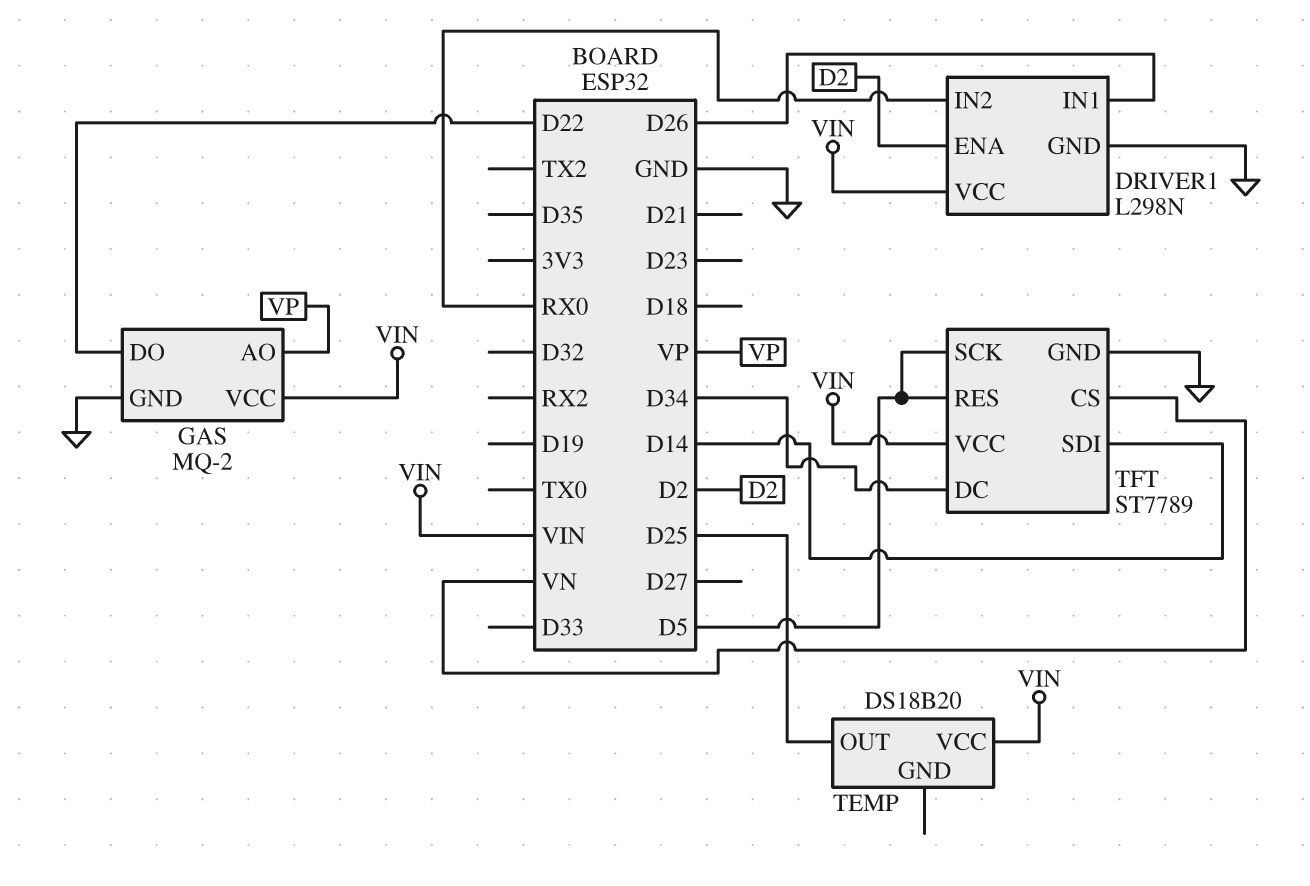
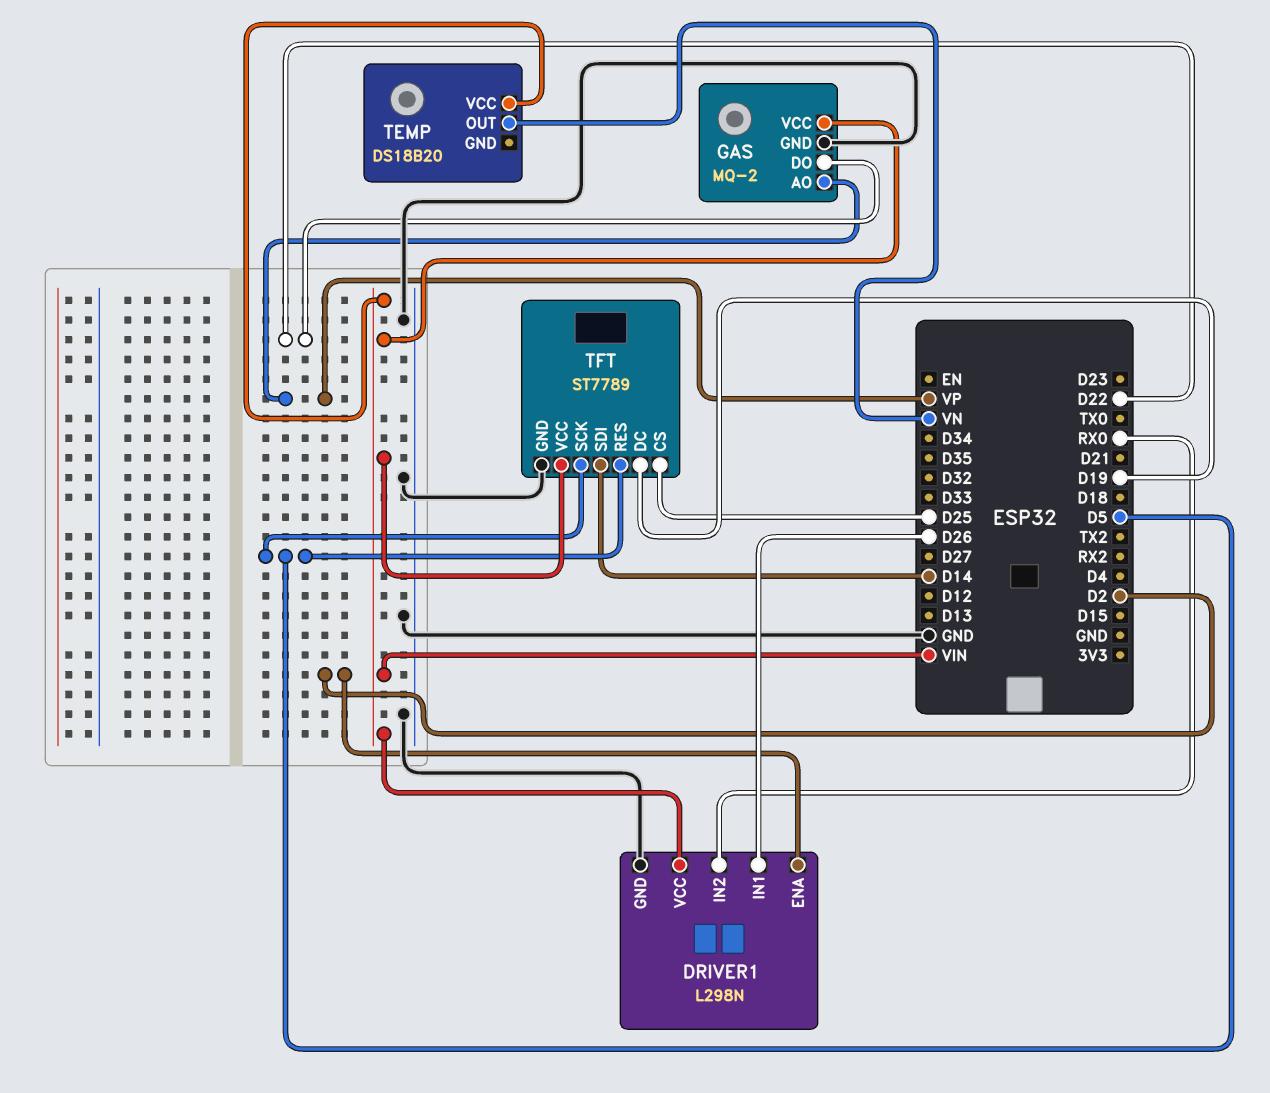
TEMP pin OUT: D25 -> VN
TFT pin CS: VN -> D25
TFT pin DC: D34 -> D19

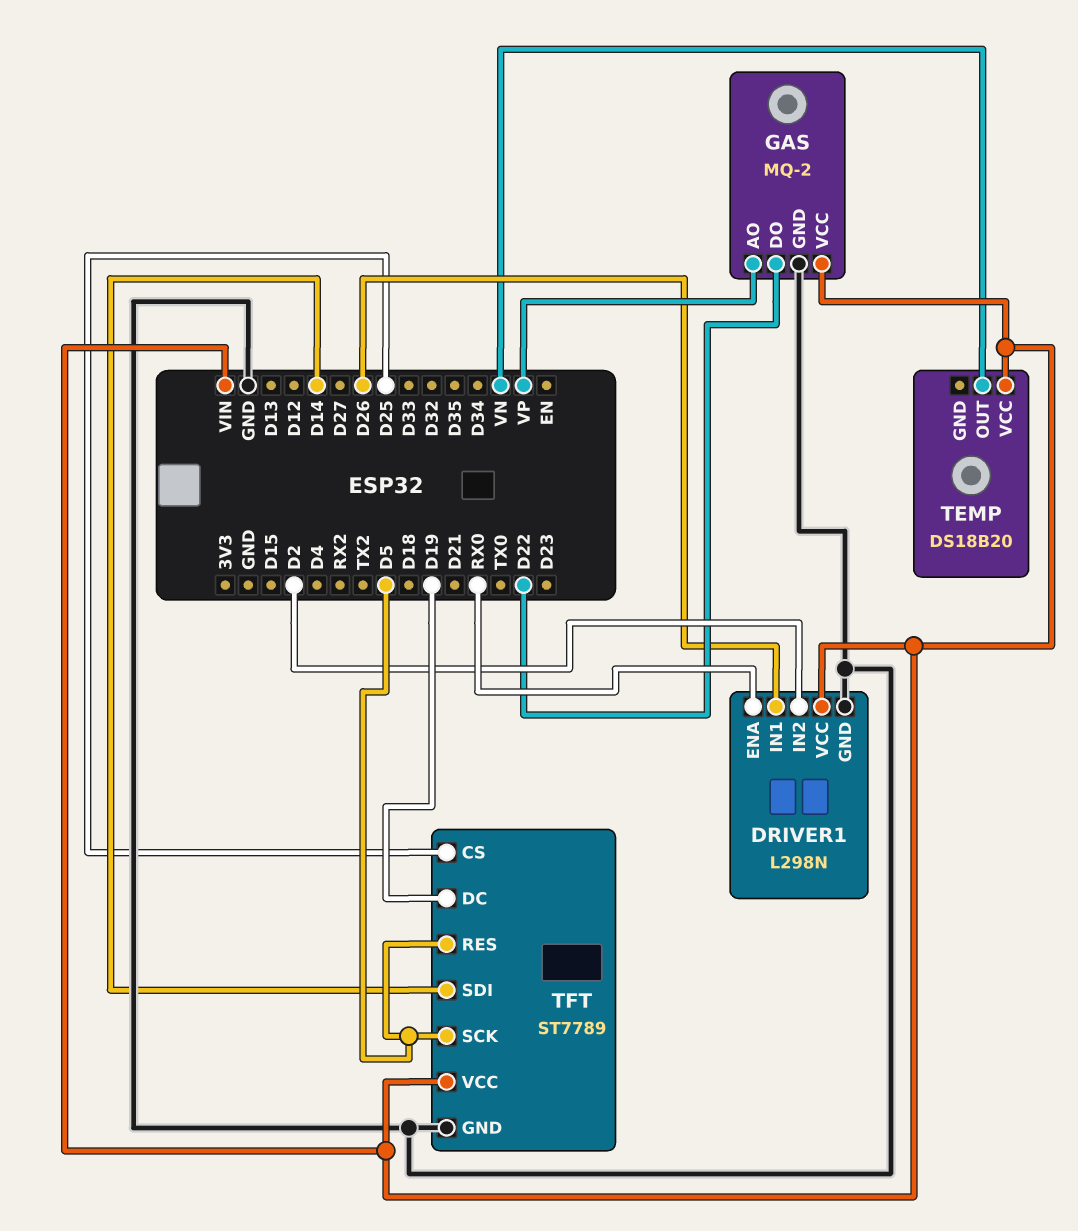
DRIVER1 pin ENA: D2 -> RX0
DRIVER1 pin IN2: RX0 -> D2

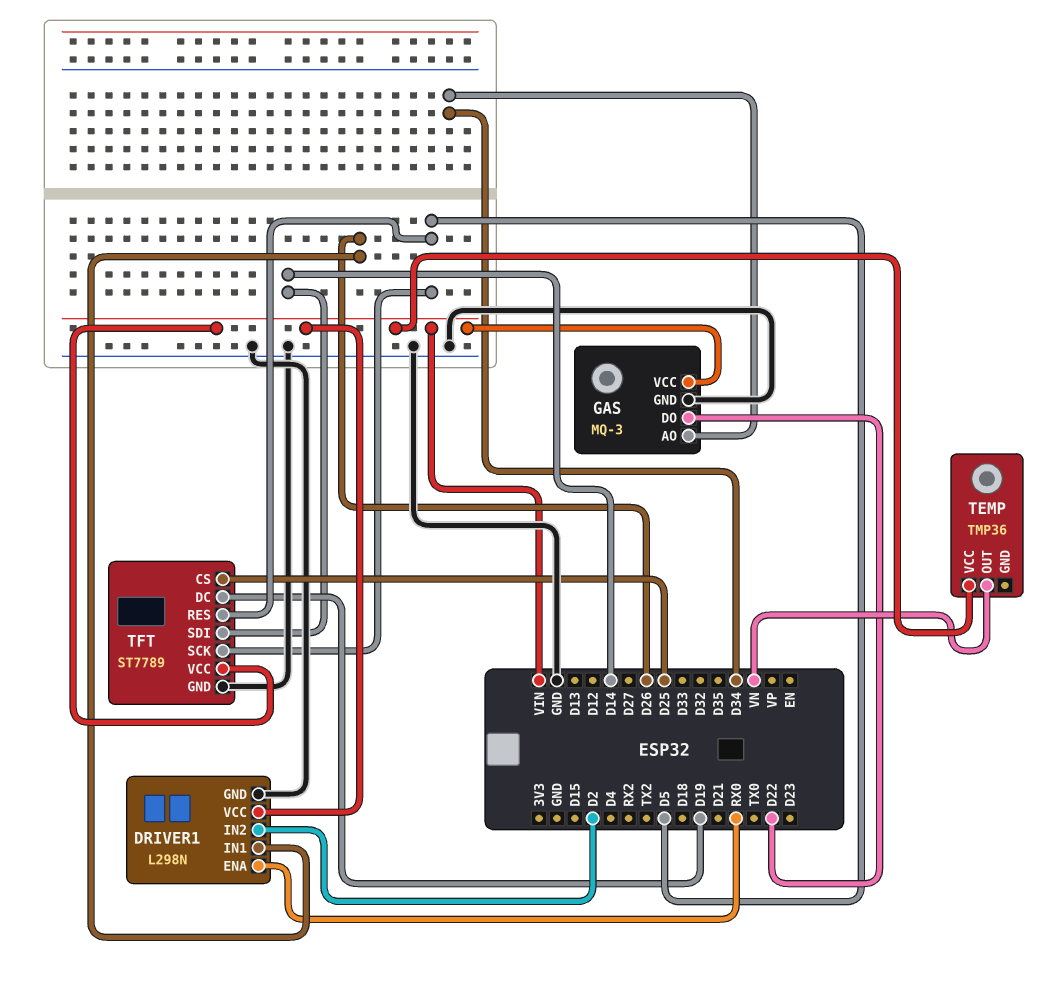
GAS: MQ-2 -> MQ-3
GAS pin AO: VP -> D34
TEMP: DS18B20 -> TMP36

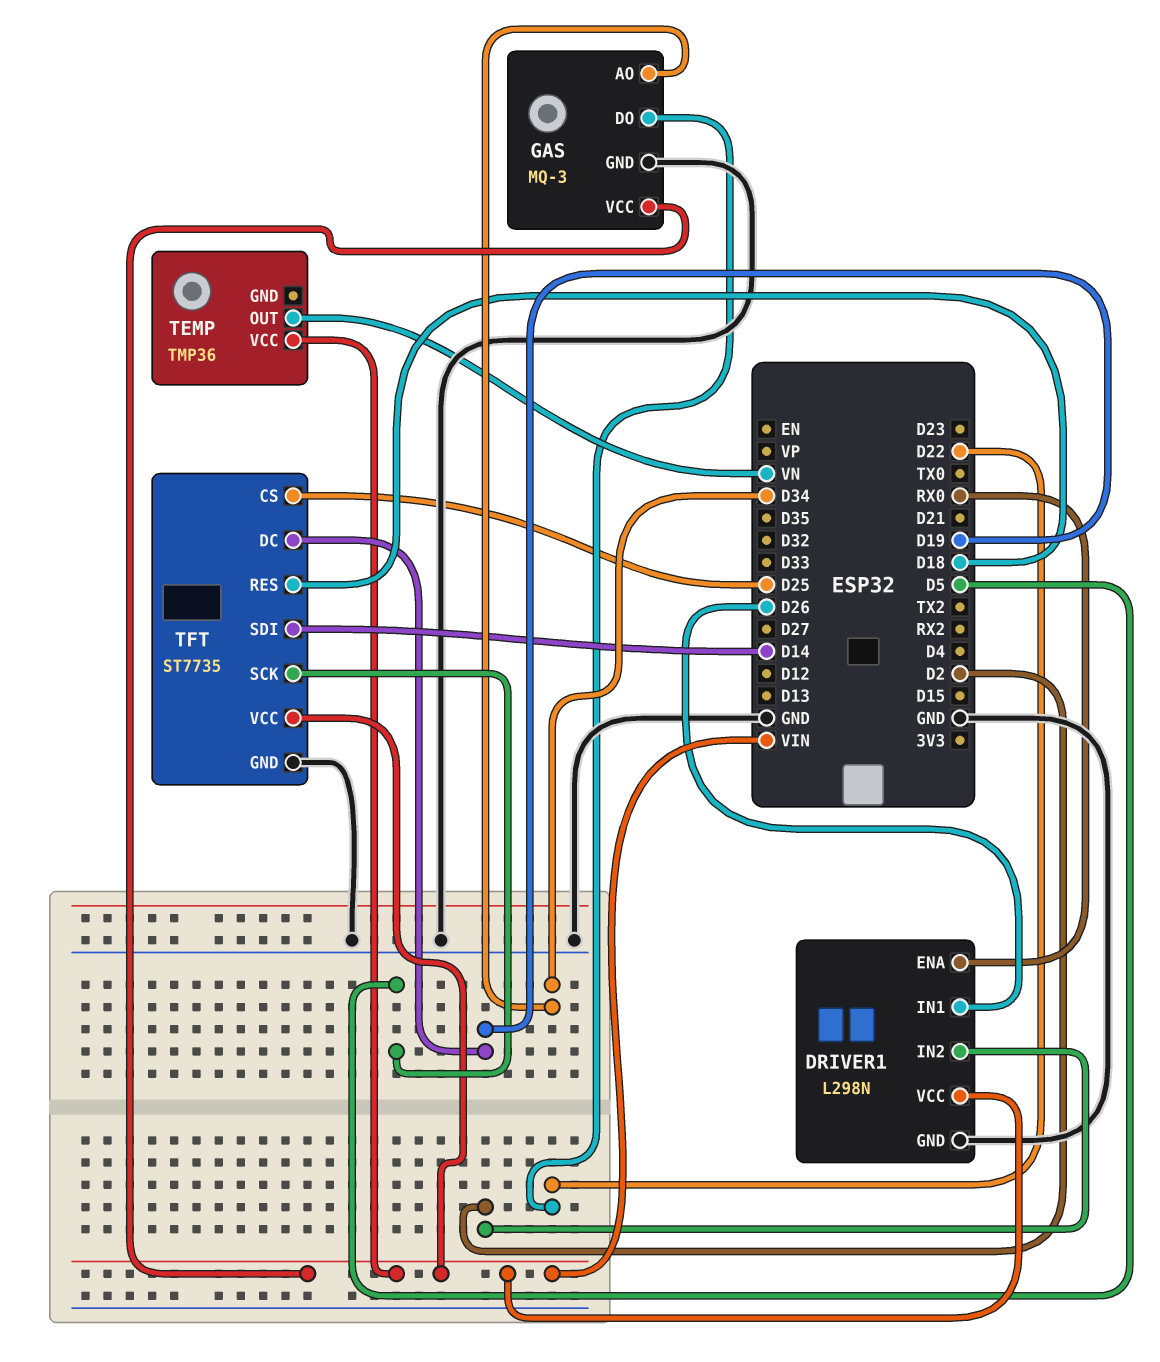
TFT: ST7789 -> ST7735
TFT pin RES: D5 -> D18

